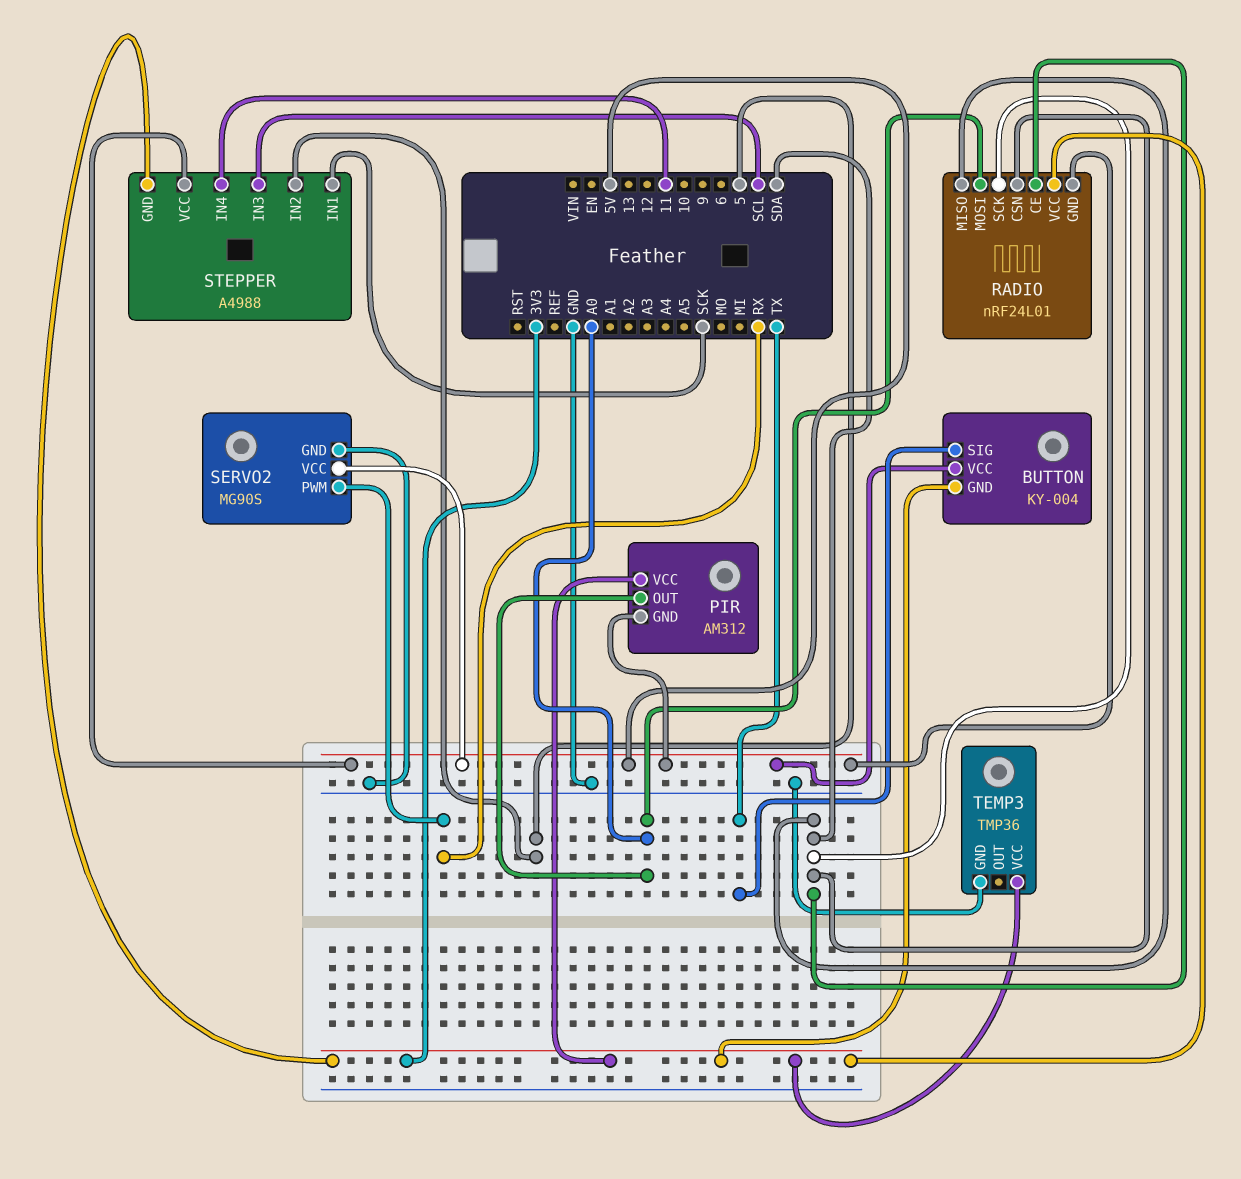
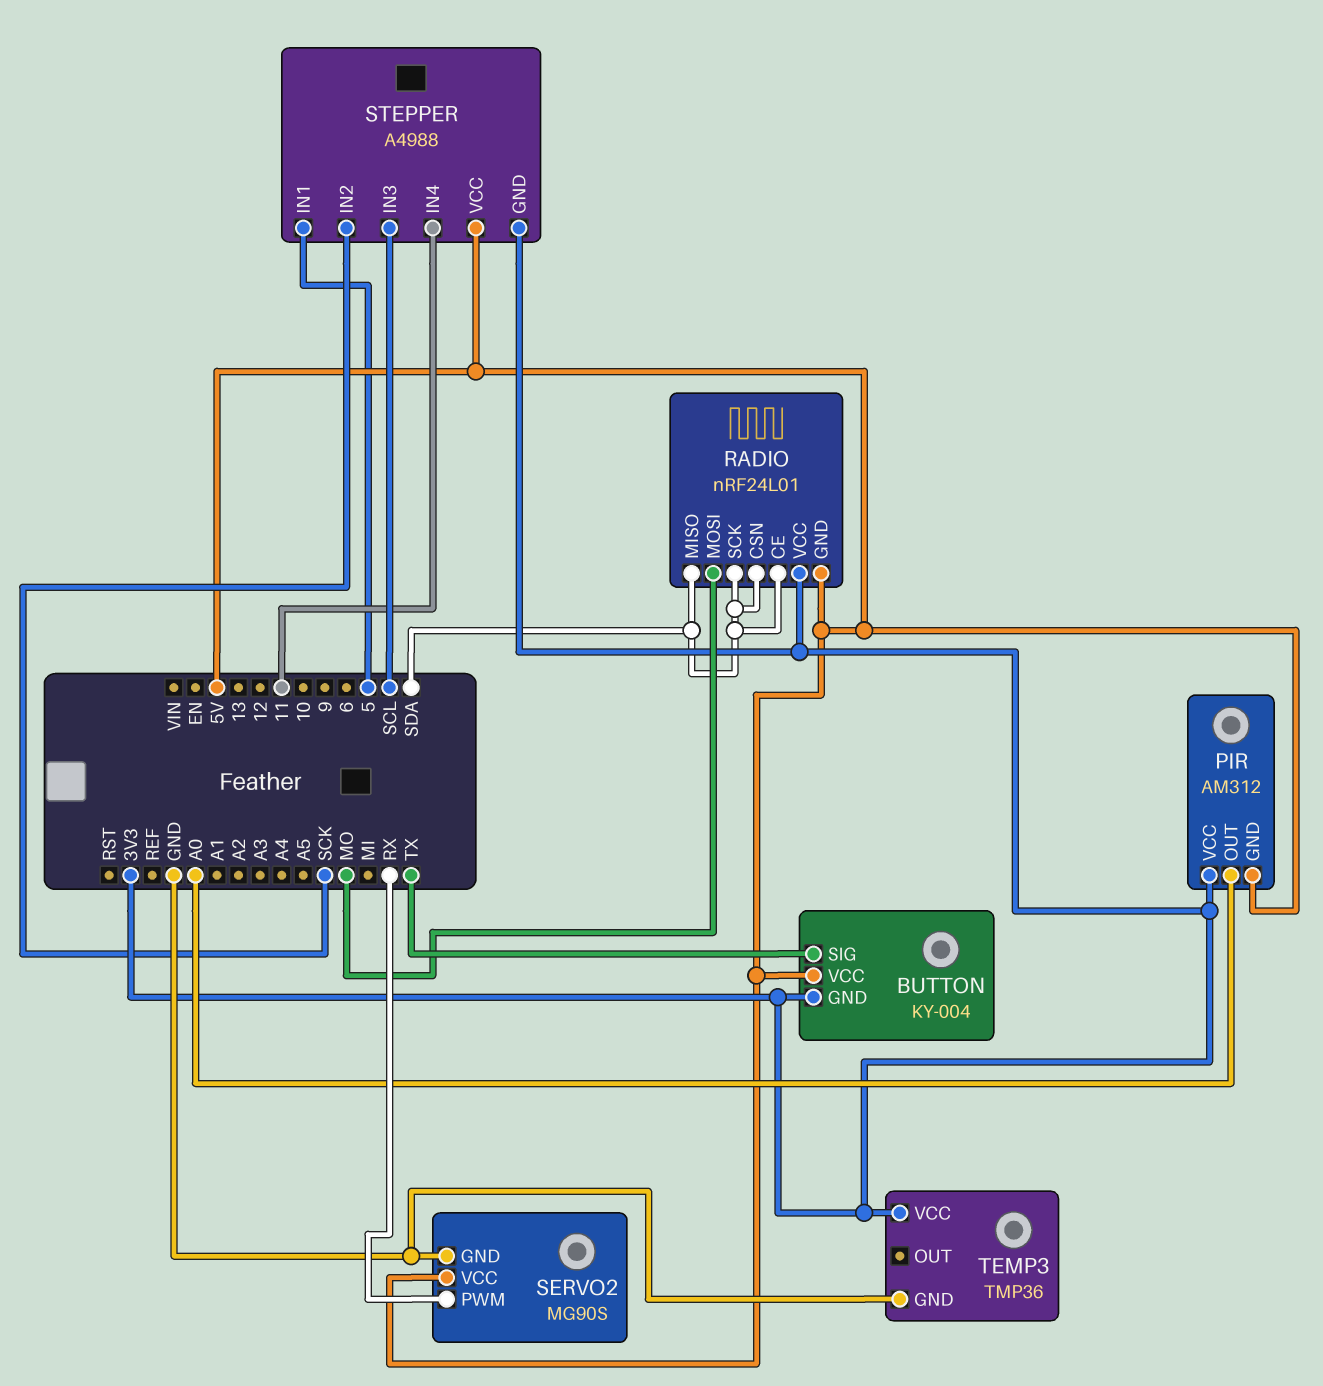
RADIO pin MOSI: A0 -> MO
STEPPER pin IN1: SCK -> 5
STEPPER pin IN2: 5 -> SCK

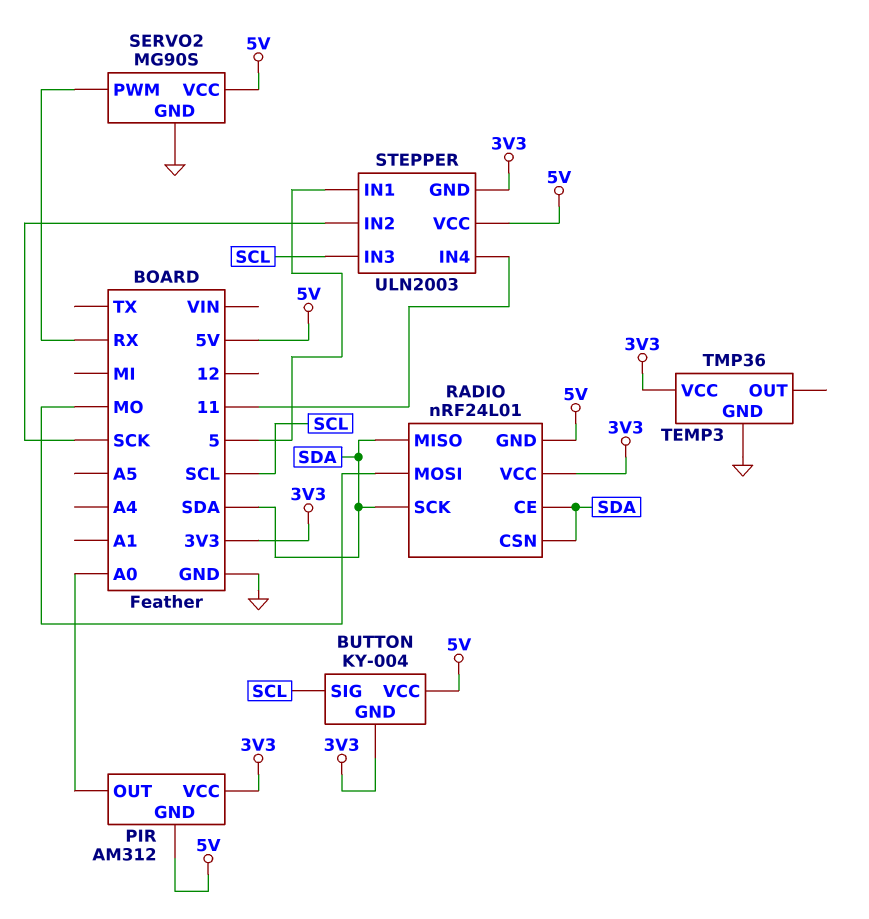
BUTTON pin SIG: TX -> SCL
STEPPER: A4988 -> ULN2003

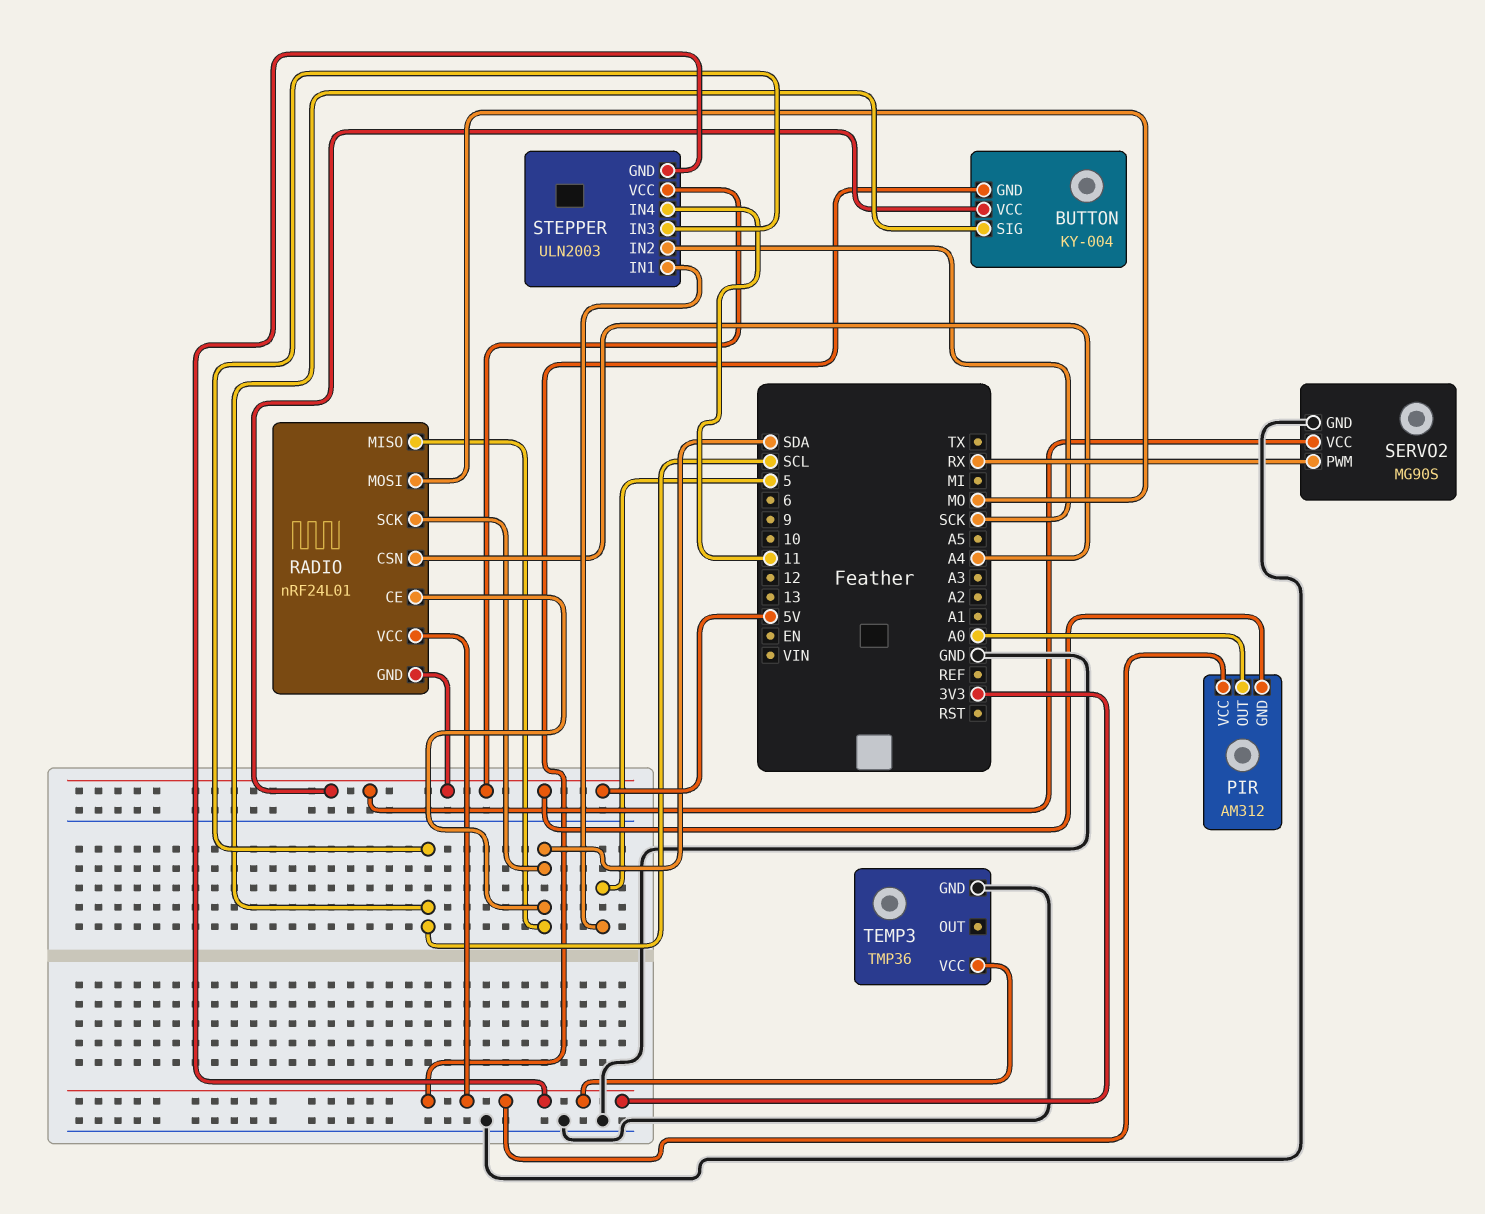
RADIO pin CSN: SDA -> A4

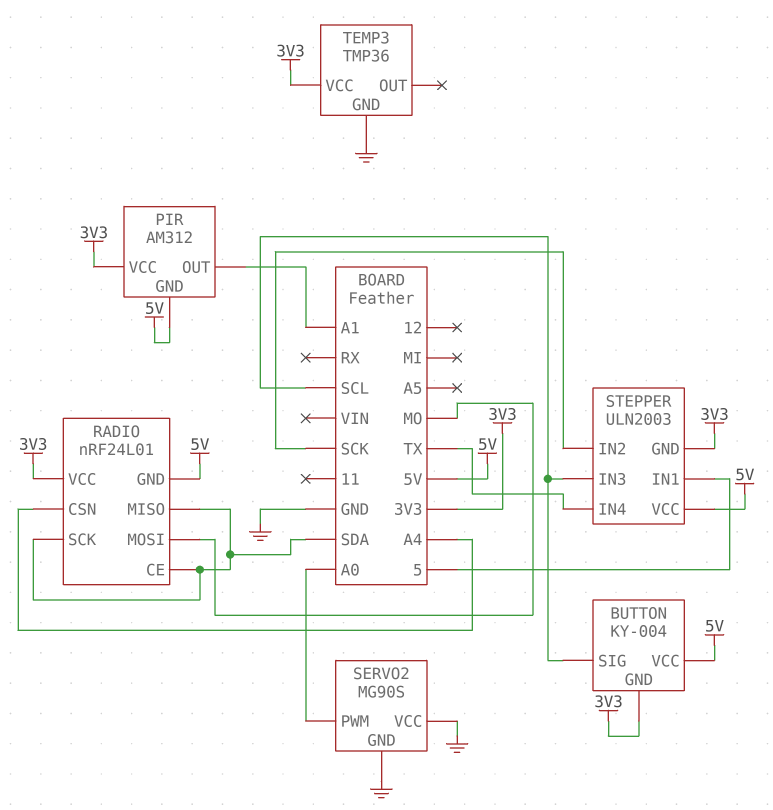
PIR pin OUT: A0 -> A1
SERVO2 pin PWM: RX -> A0
SERVO2 pin VCC: 5V -> GND
STEPPER pin IN4: 11 -> TX

